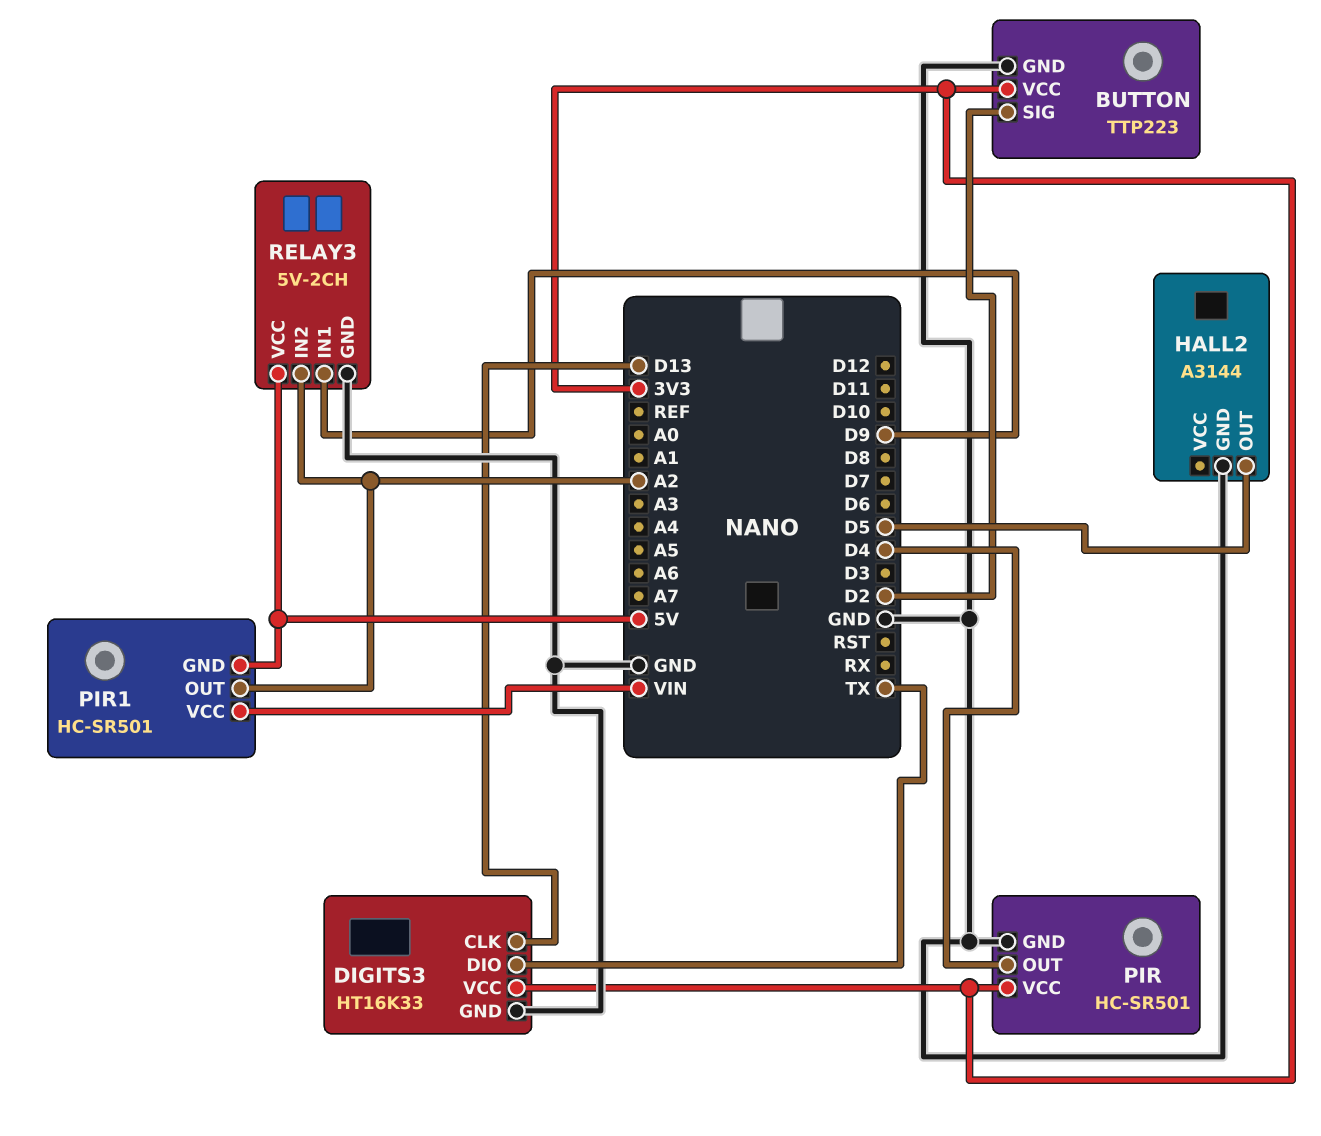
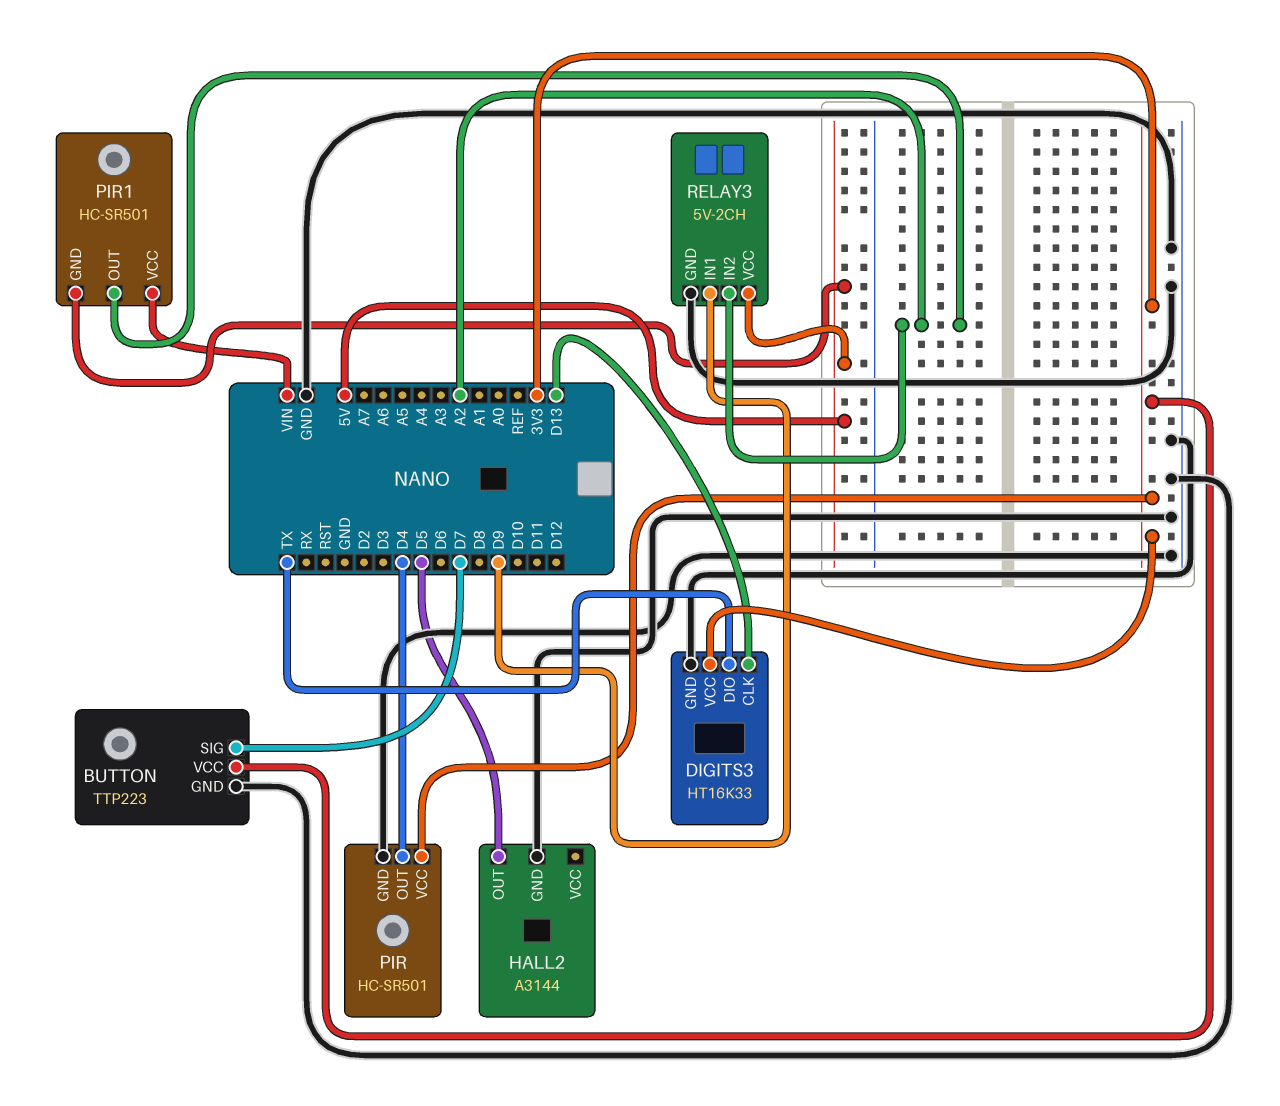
BUTTON pin SIG: D2 -> D7

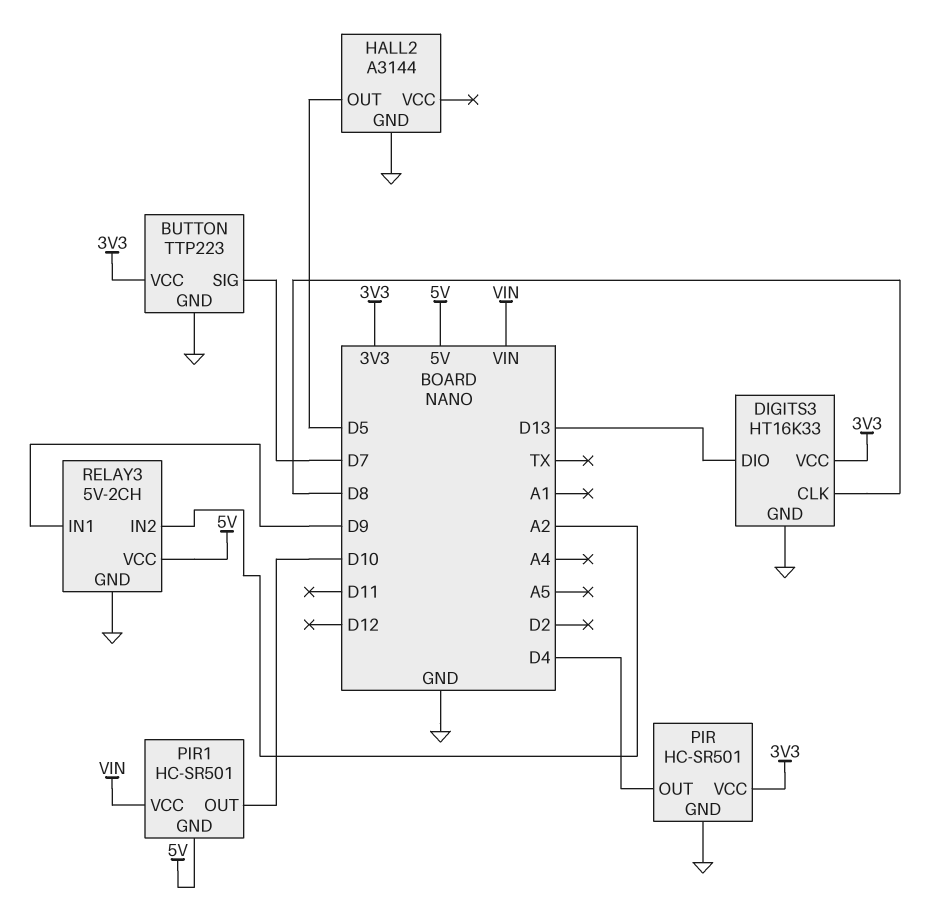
DIGITS3 pin CLK: D13 -> D8
DIGITS3 pin DIO: TX -> D13
PIR1 pin OUT: A2 -> D10

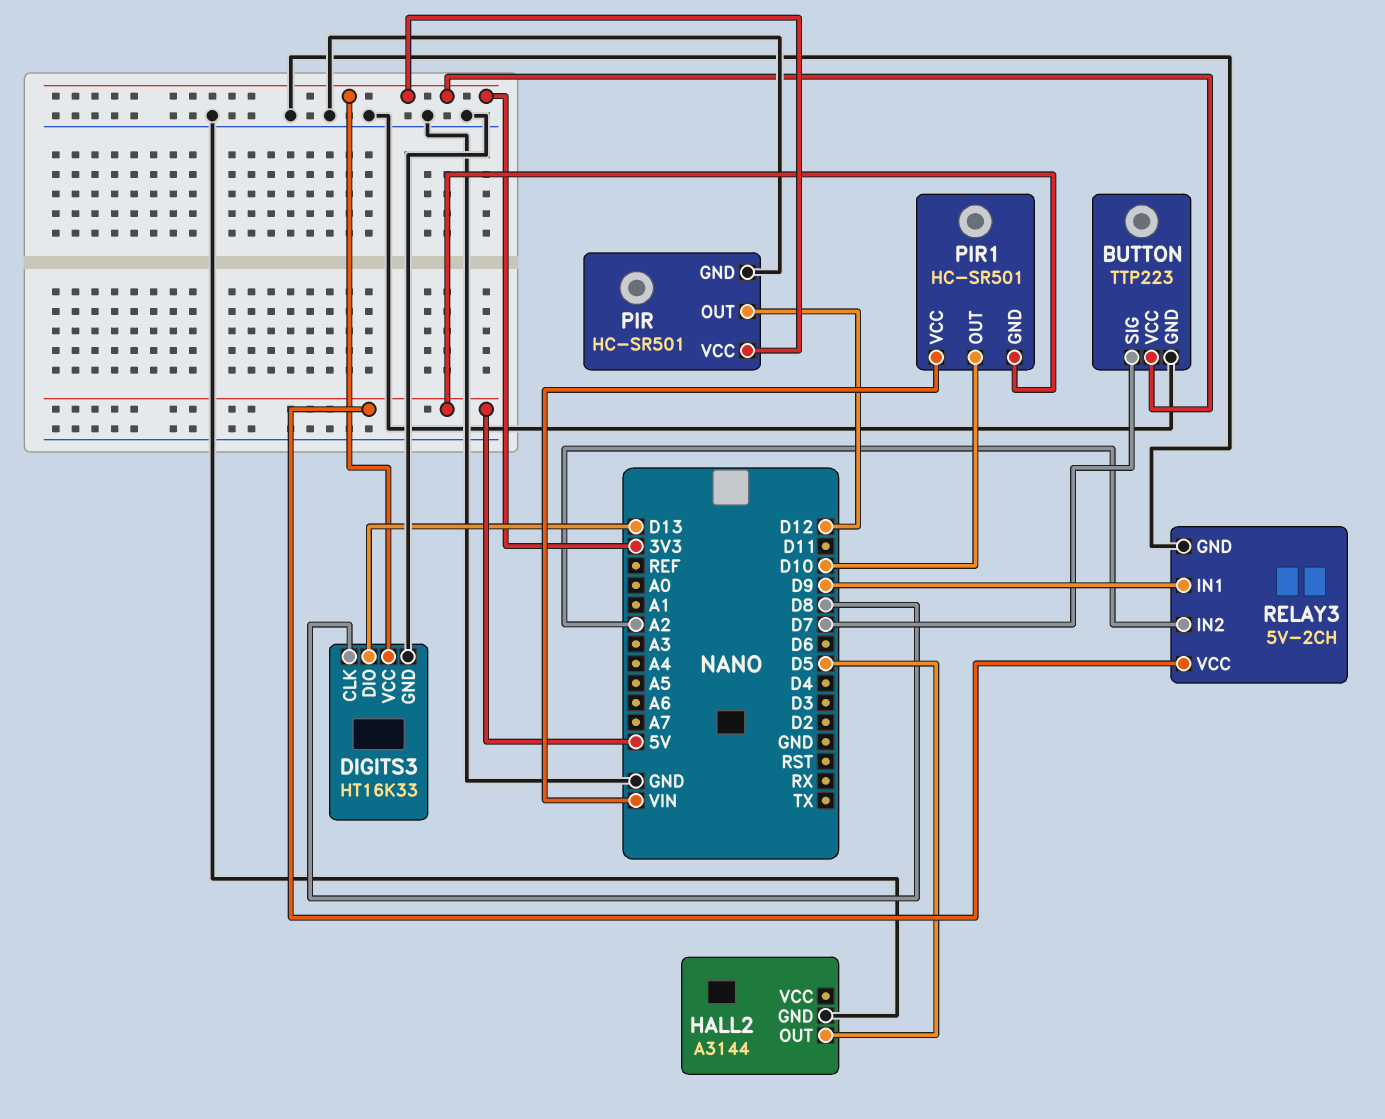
PIR pin OUT: D4 -> D12

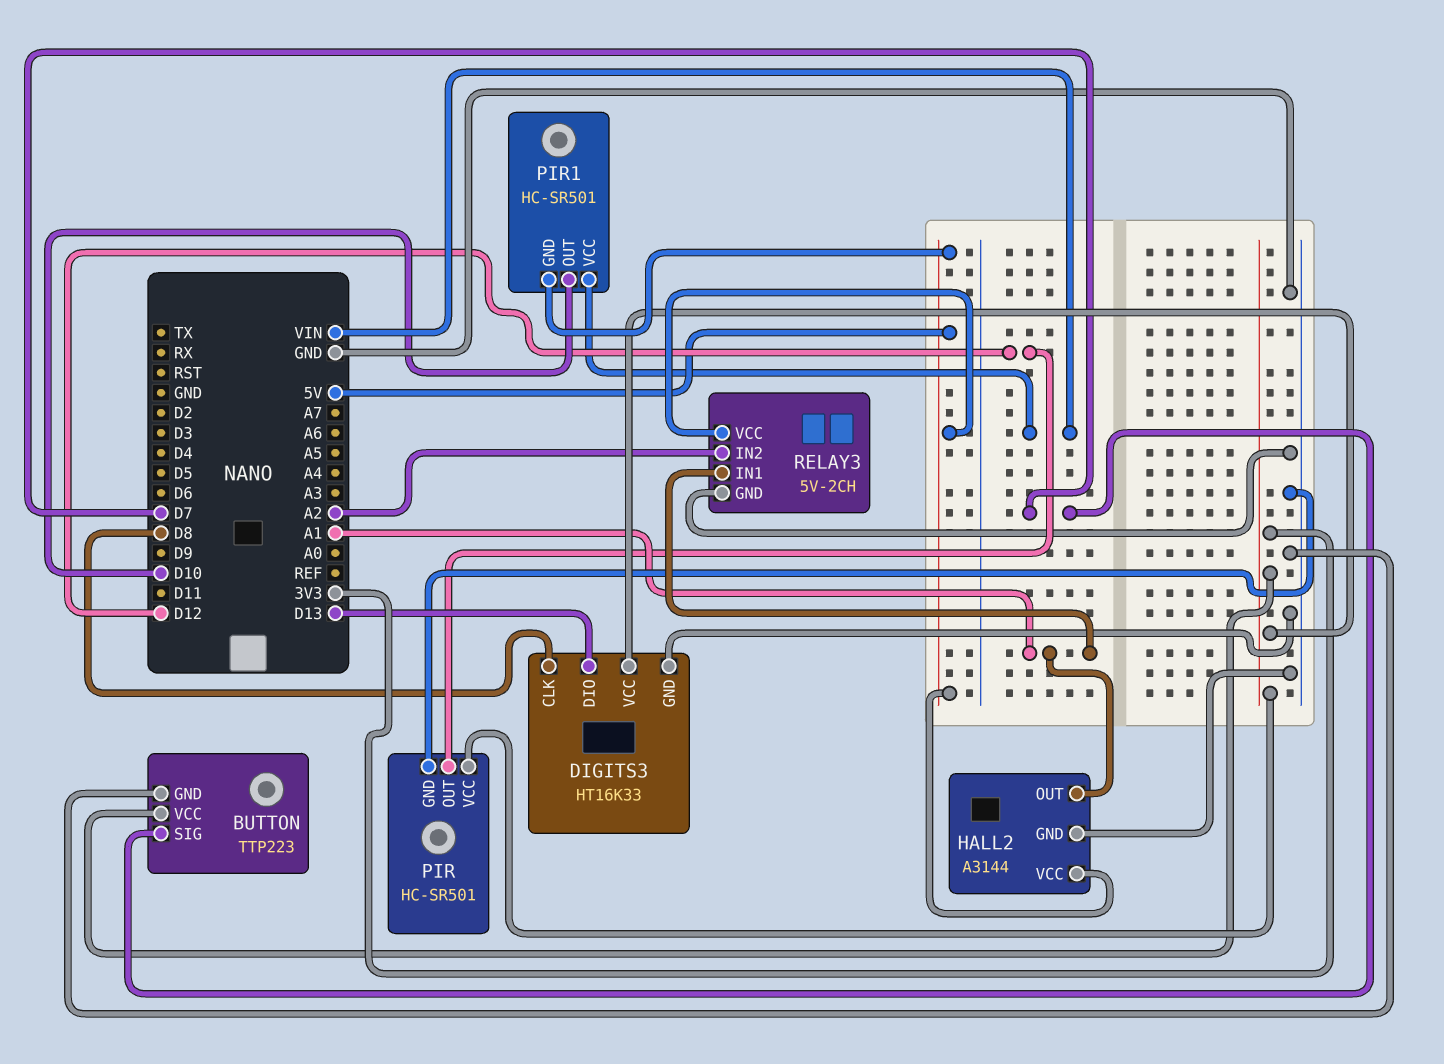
HALL2 pin OUT: D5 -> A1
HALL2 pin VCC: none -> 5V
RELAY3 pin IN1: D9 -> A1

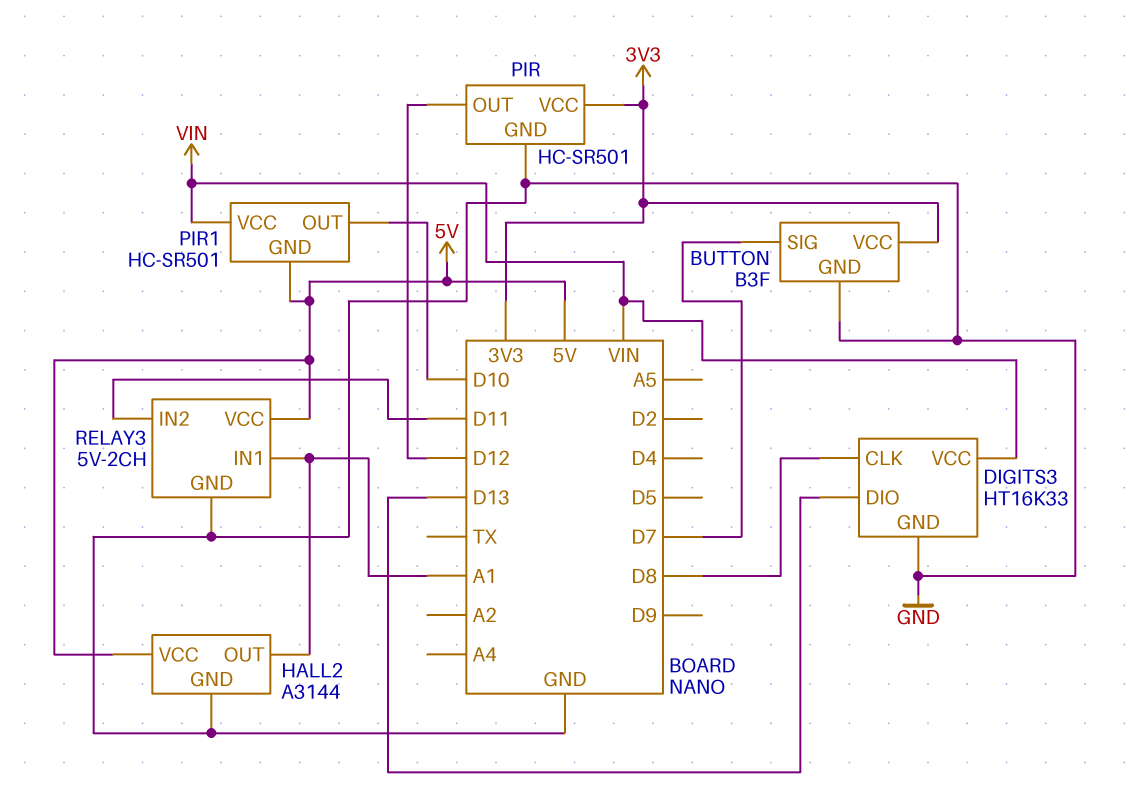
BUTTON: TTP223 -> B3F
DIGITS3 pin VCC: 3V3 -> VIN
RELAY3 pin IN2: A2 -> D11

